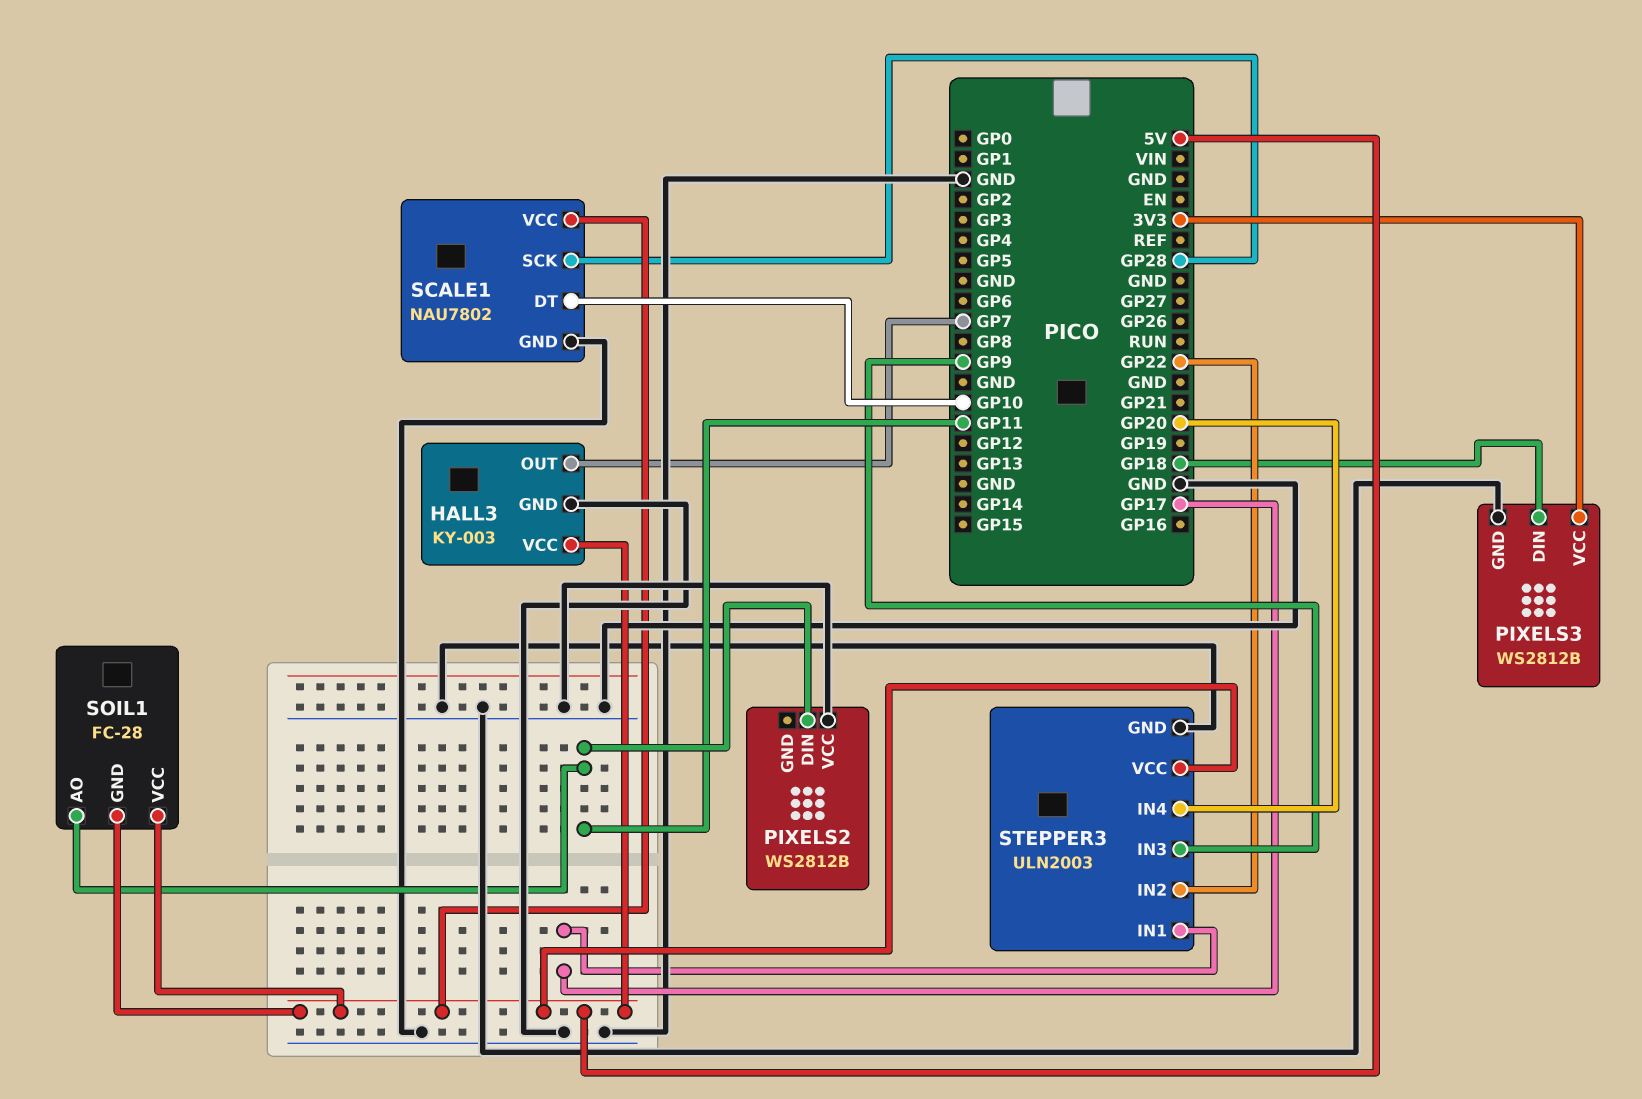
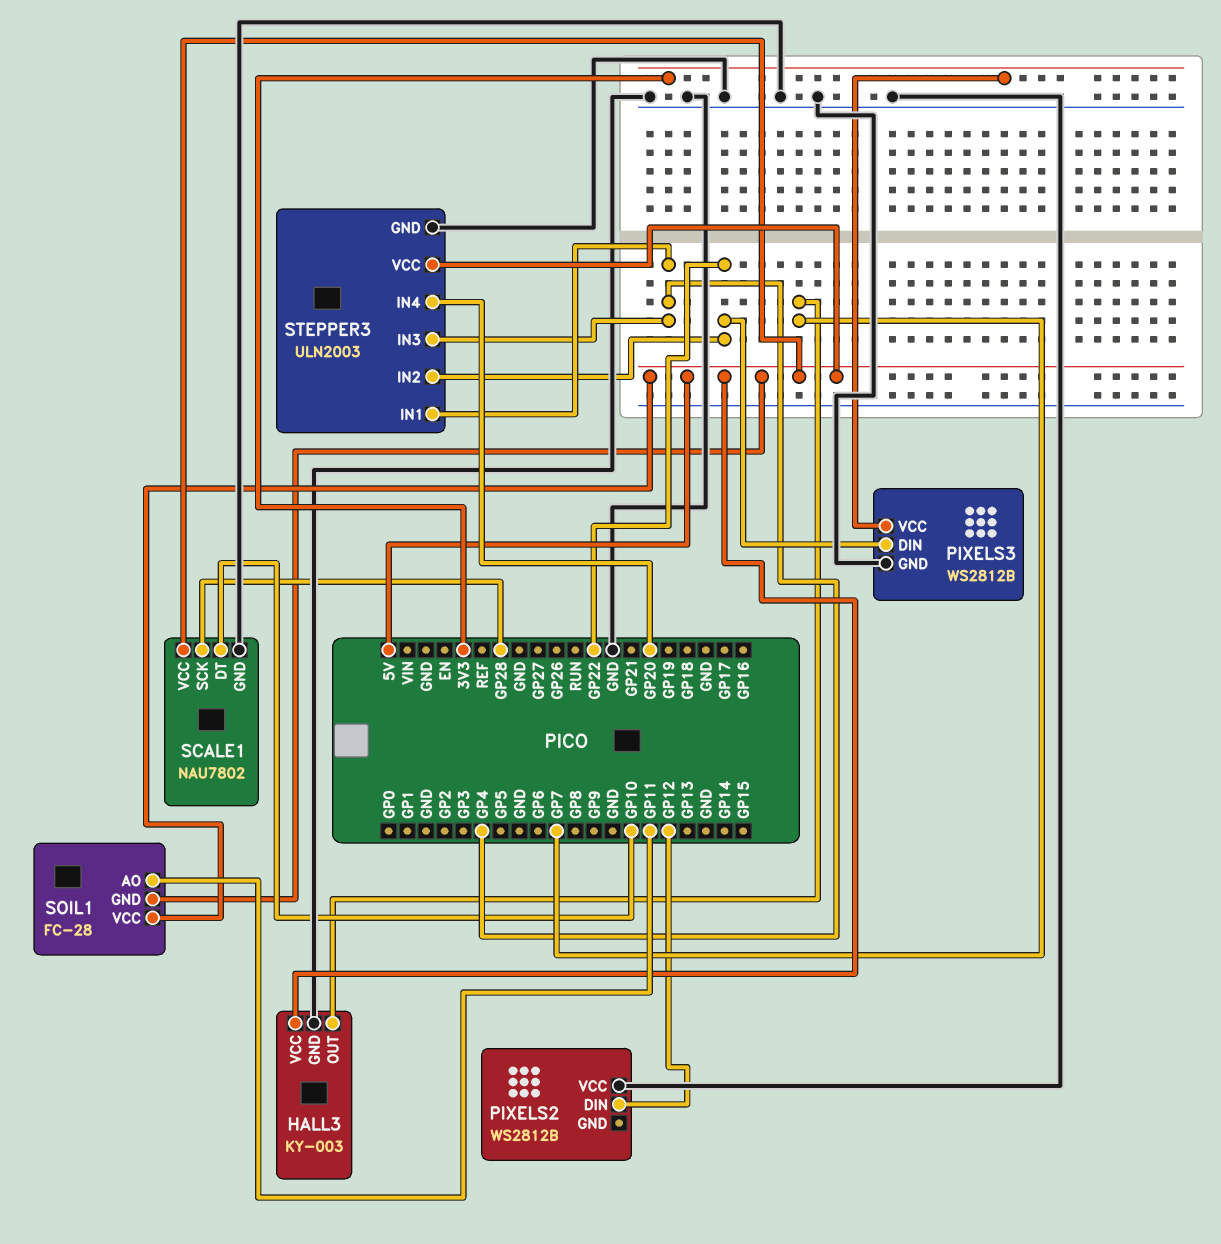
PIXELS2 pin DIN: GP11 -> GP12
PIXELS3 pin DIN: GP18 -> GP22
STEPPER3 pin IN1: GP17 -> GP4
STEPPER3 pin IN3: GP9 -> GP4

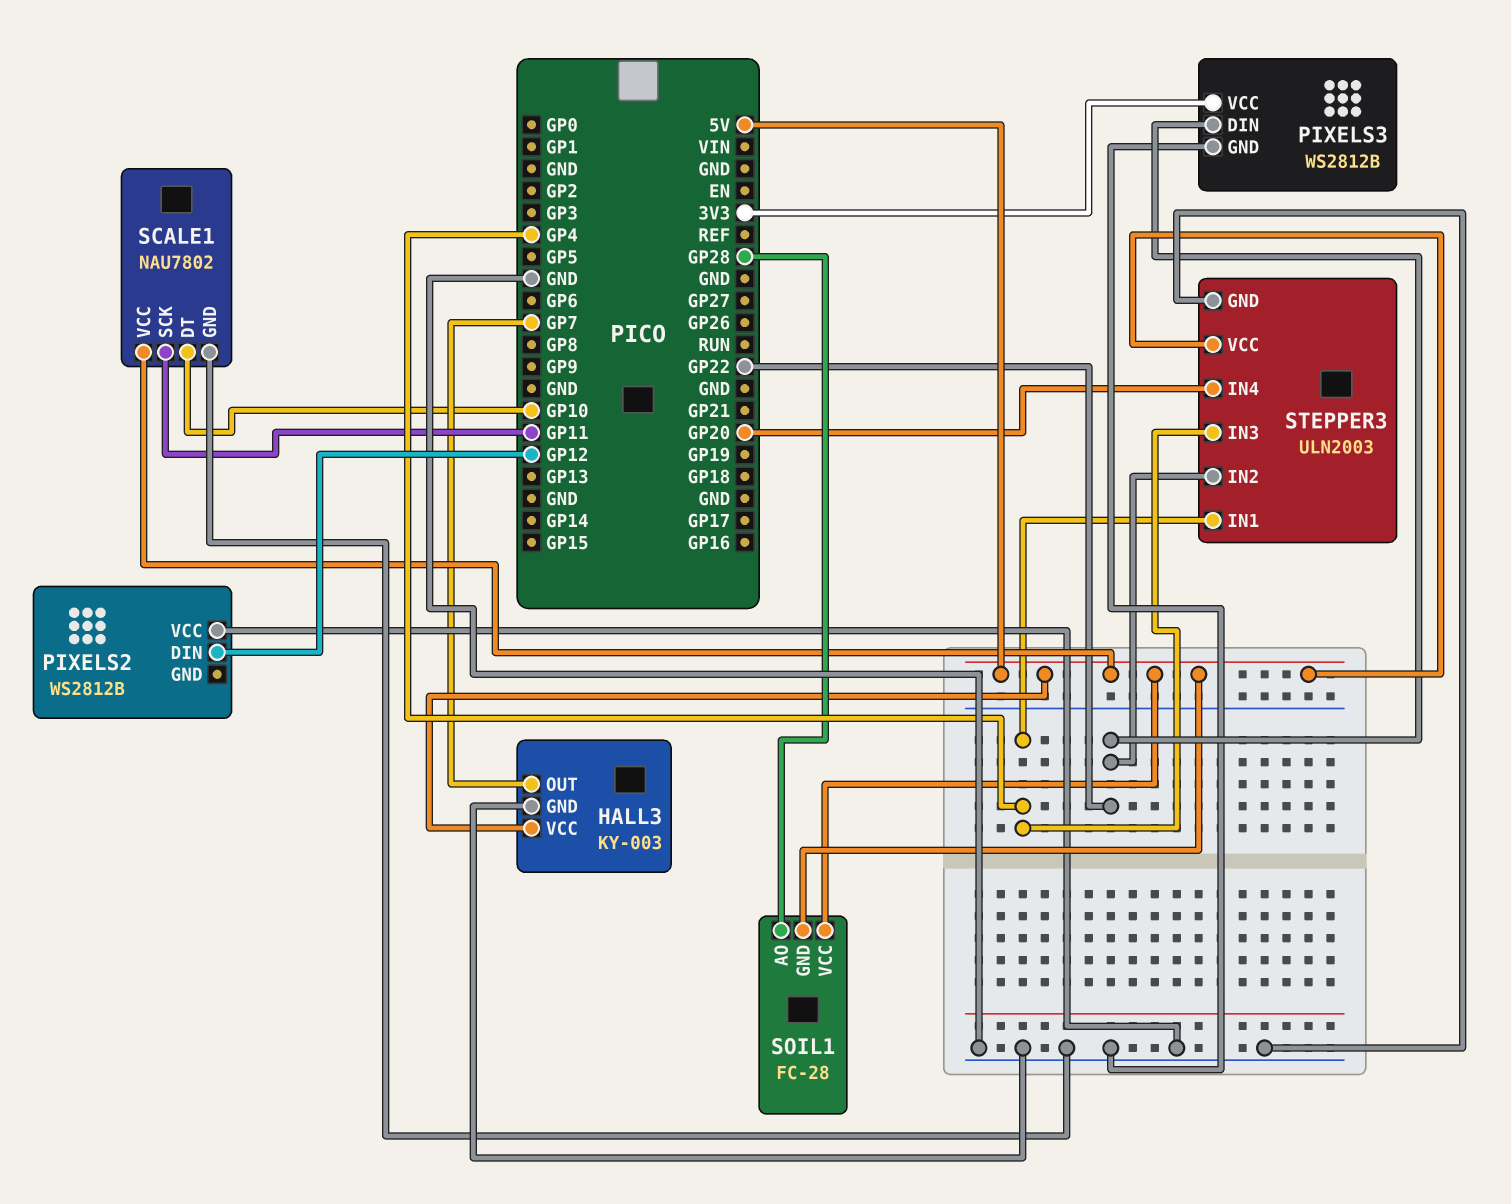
SCALE1 pin SCK: GP28 -> GP11
SOIL1 pin AO: GP11 -> GP28

